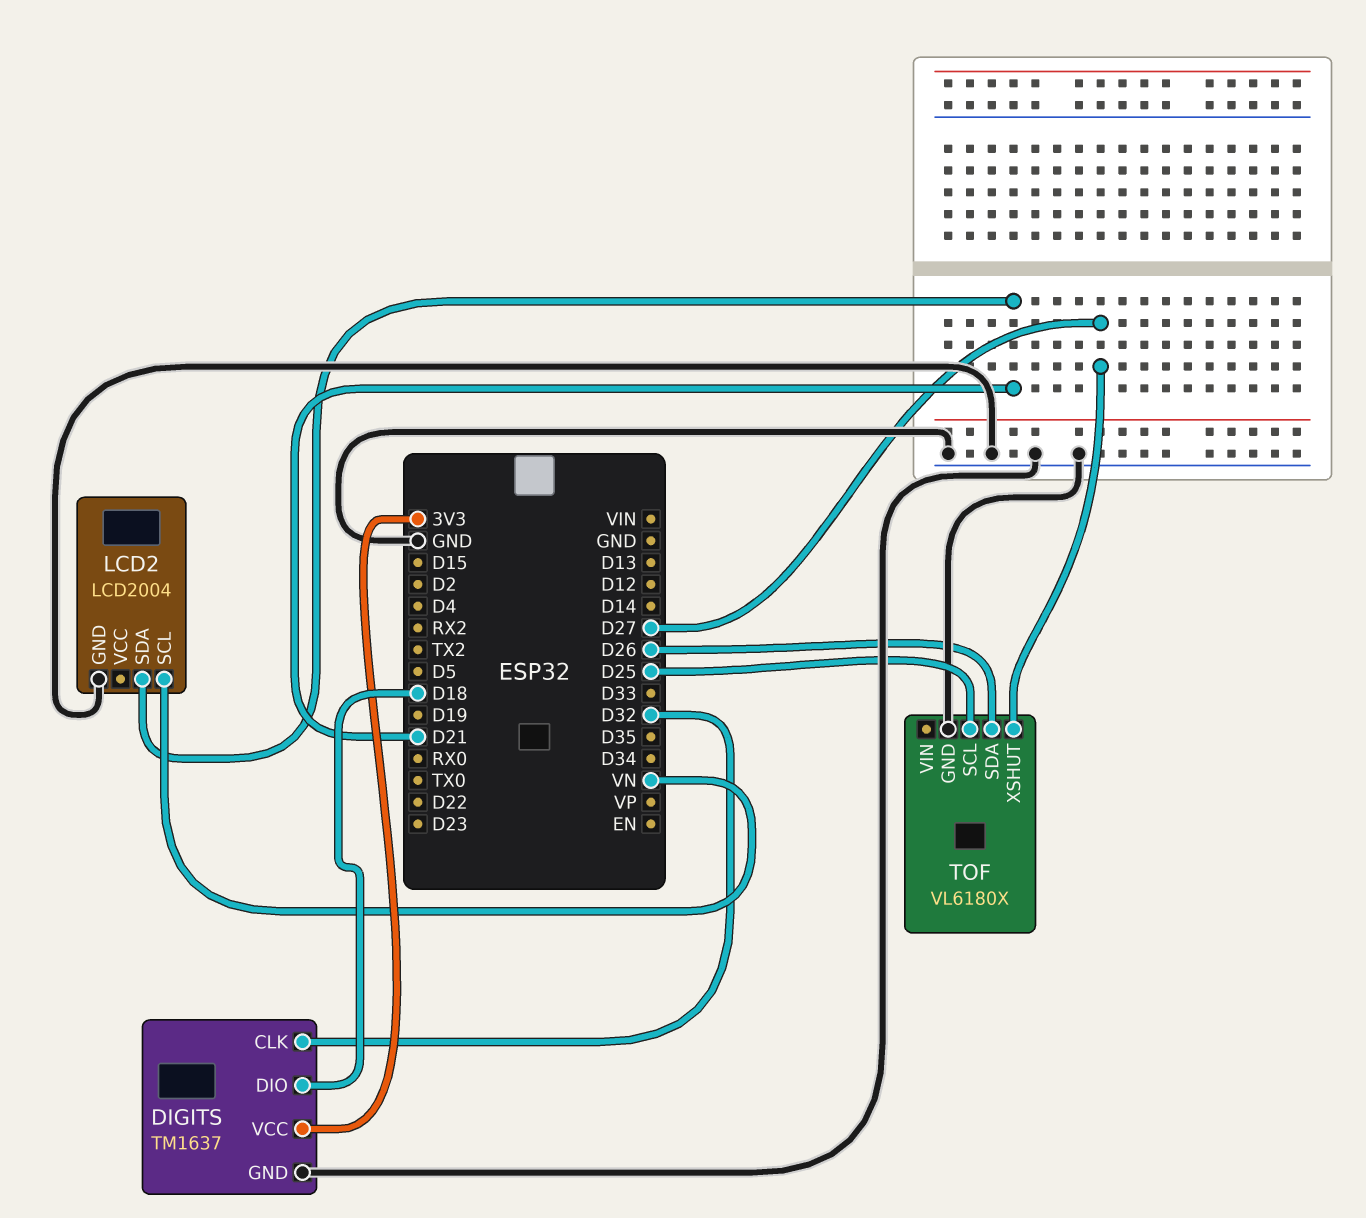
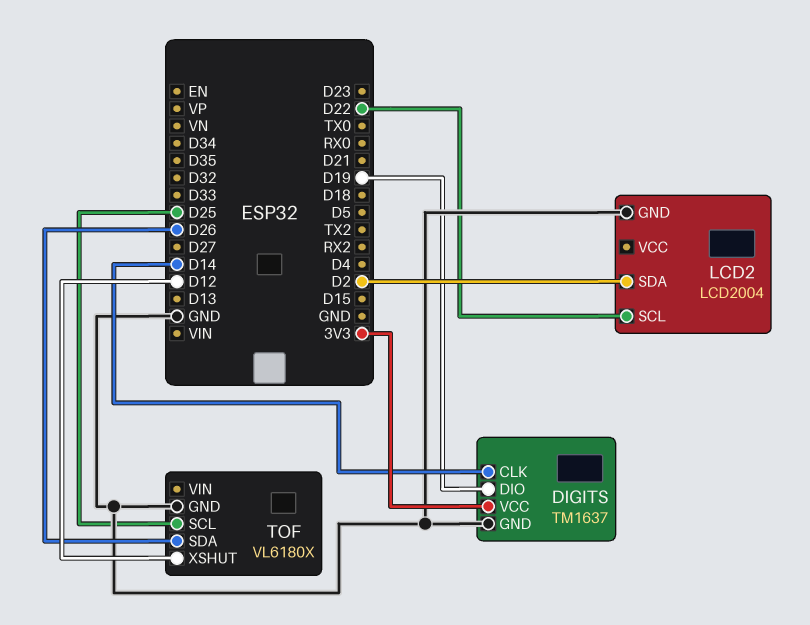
DIGITS pin CLK: D32 -> D14
DIGITS pin DIO: D18 -> D19
LCD2 pin SCL: VN -> D22
LCD2 pin SDA: D21 -> D2
TOF pin XSHUT: D27 -> D12

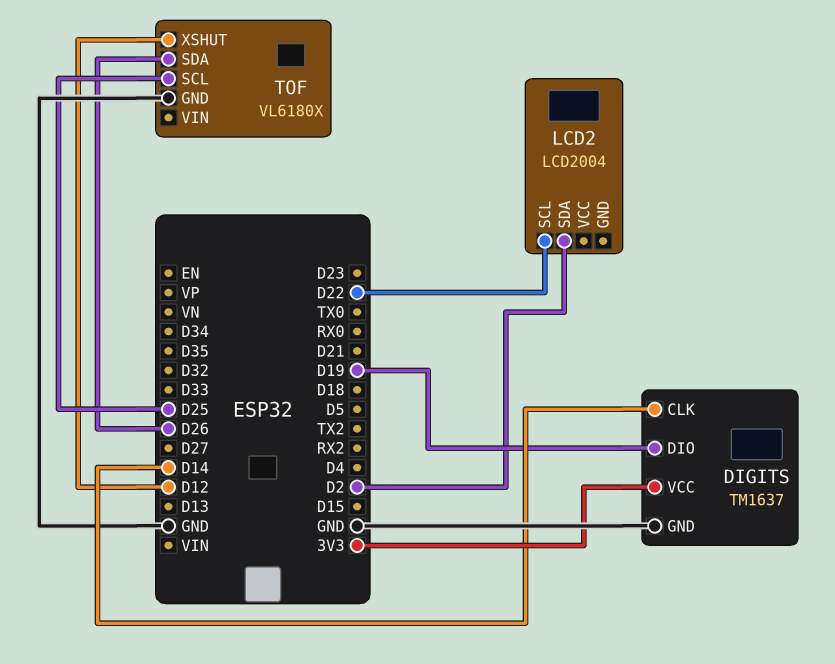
LCD2 pin GND: GND -> none

